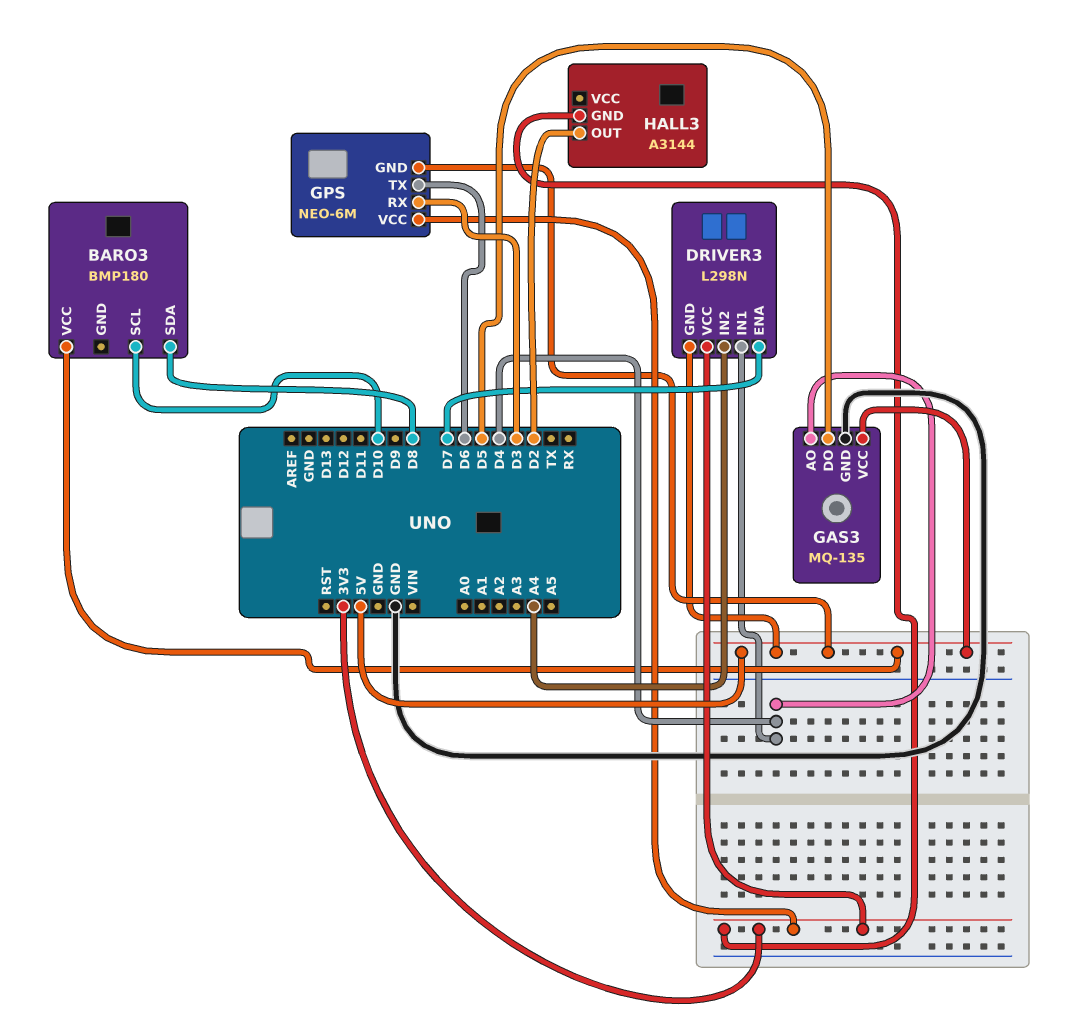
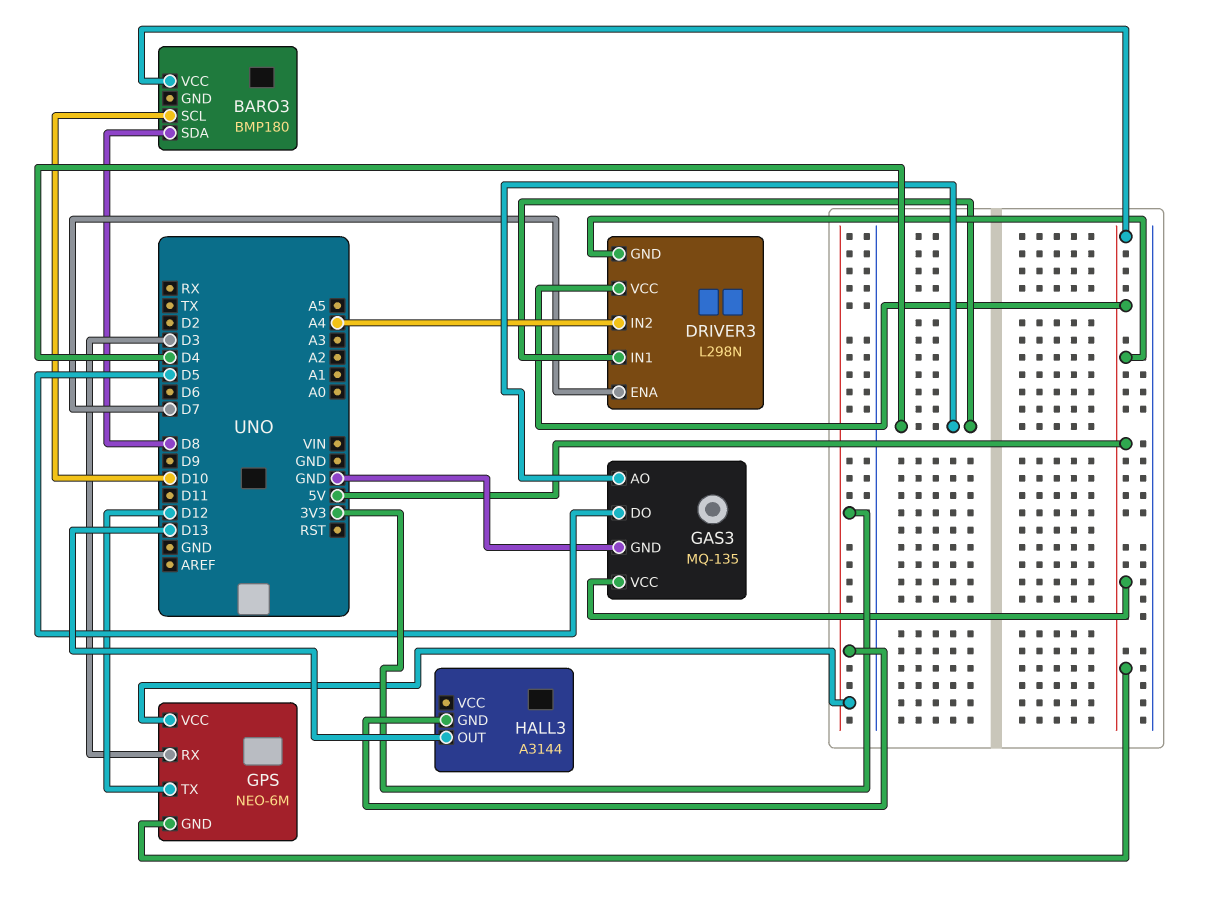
DRIVER3 pin VCC: 3V3 -> 5V
GPS pin TX: D6 -> D12
HALL3 pin OUT: D2 -> D13

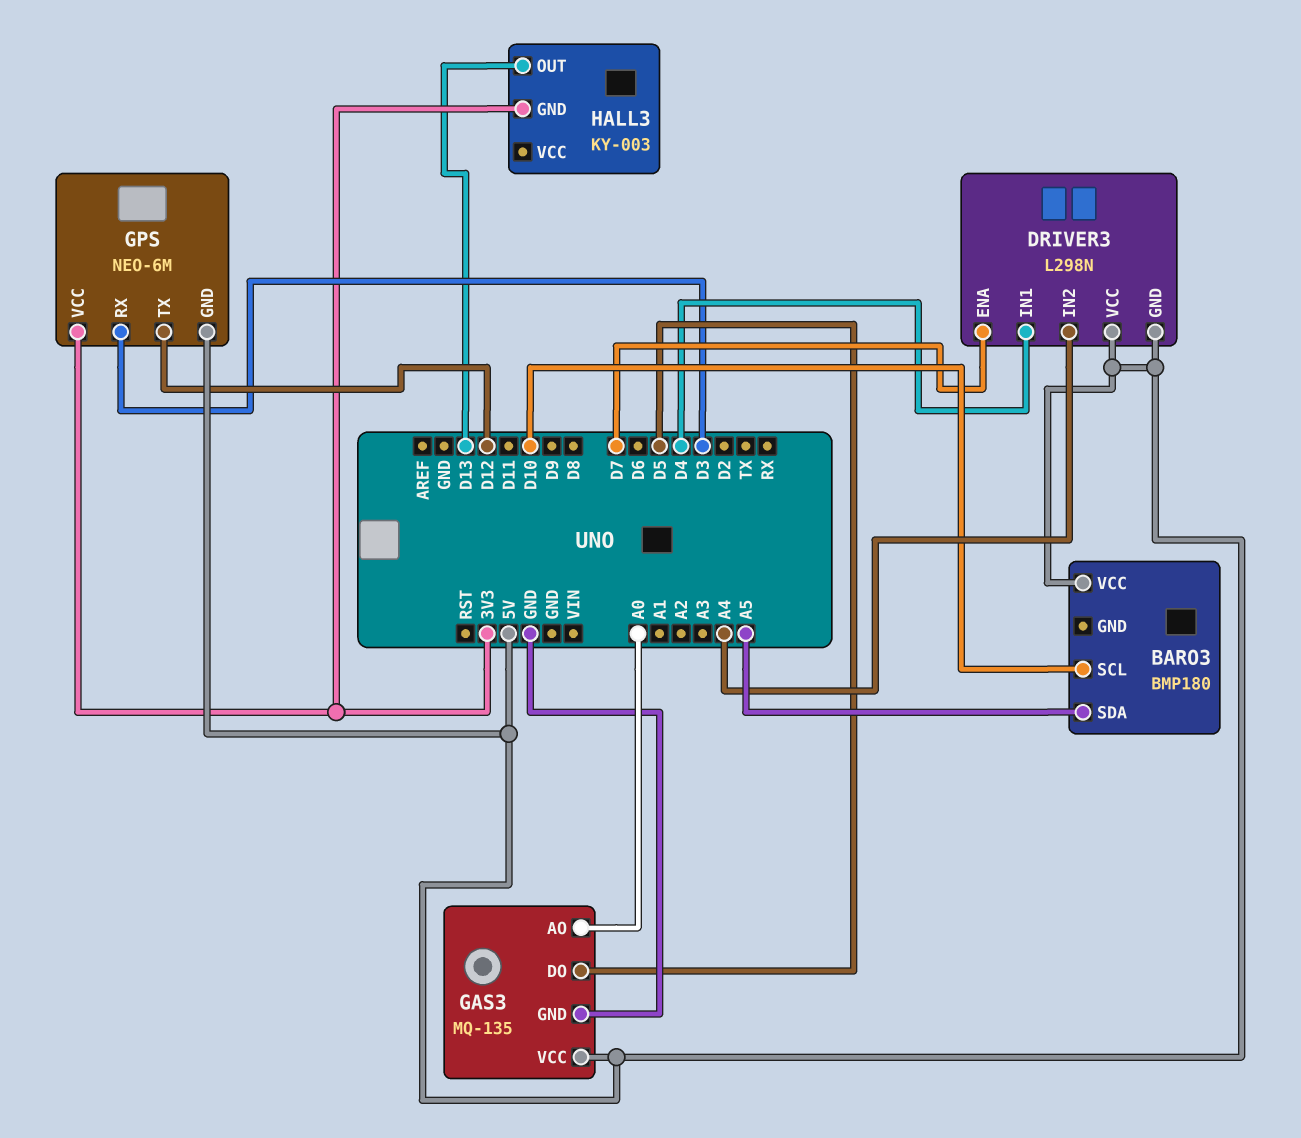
BARO3 pin SDA: D8 -> A5
GAS3 pin AO: D4 -> A0
HALL3: A3144 -> KY-003

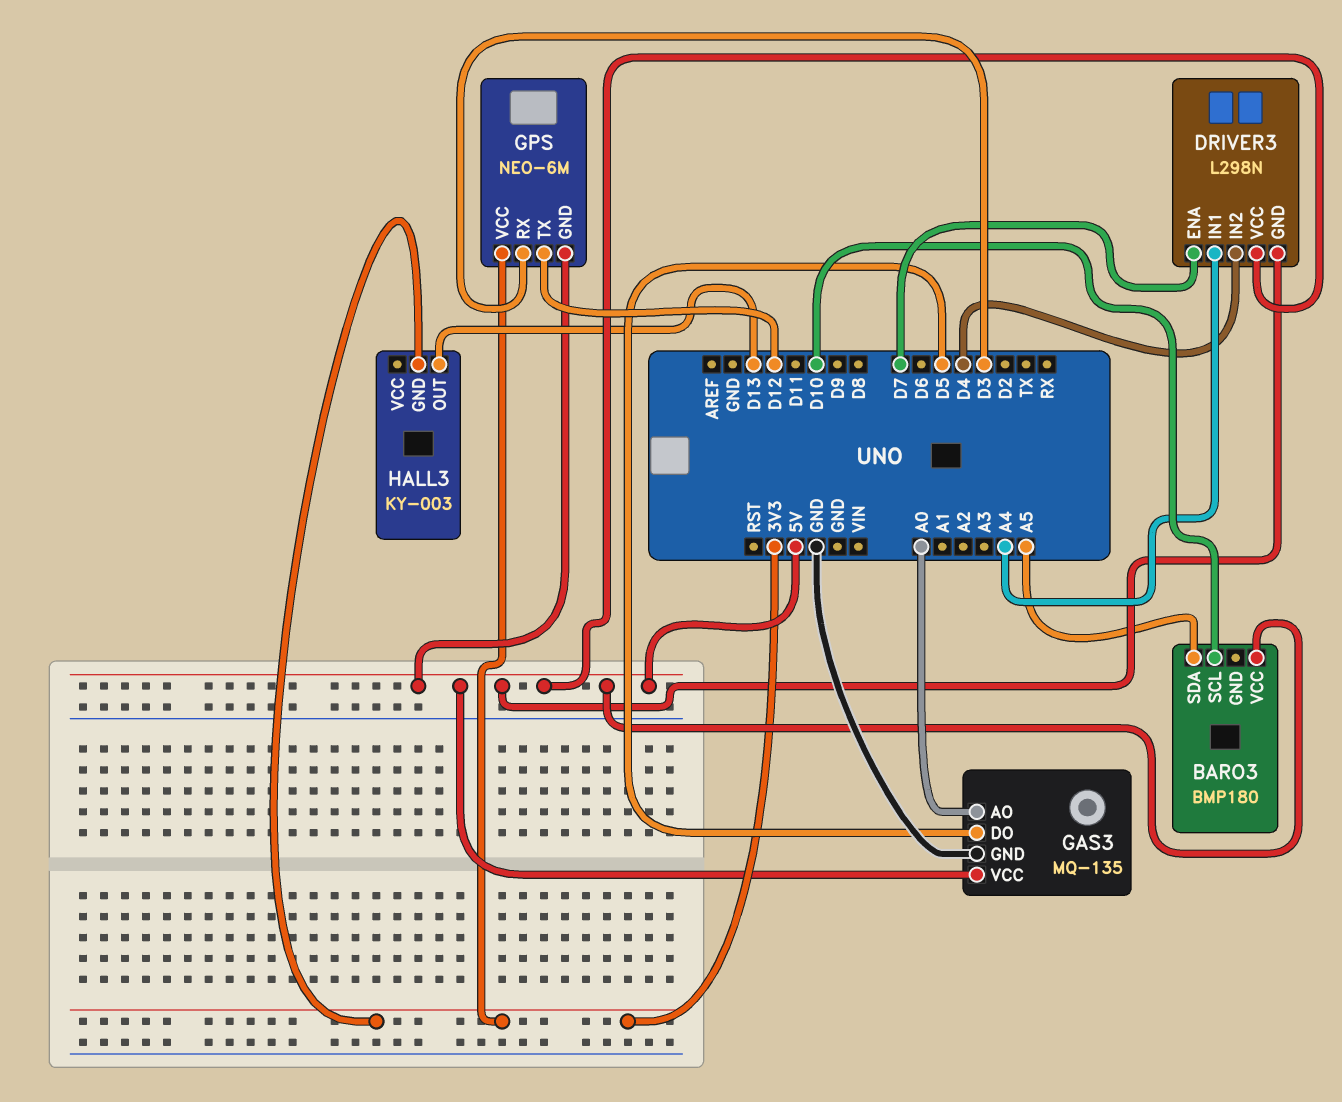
DRIVER3 pin IN1: D4 -> A4
DRIVER3 pin IN2: A4 -> D4

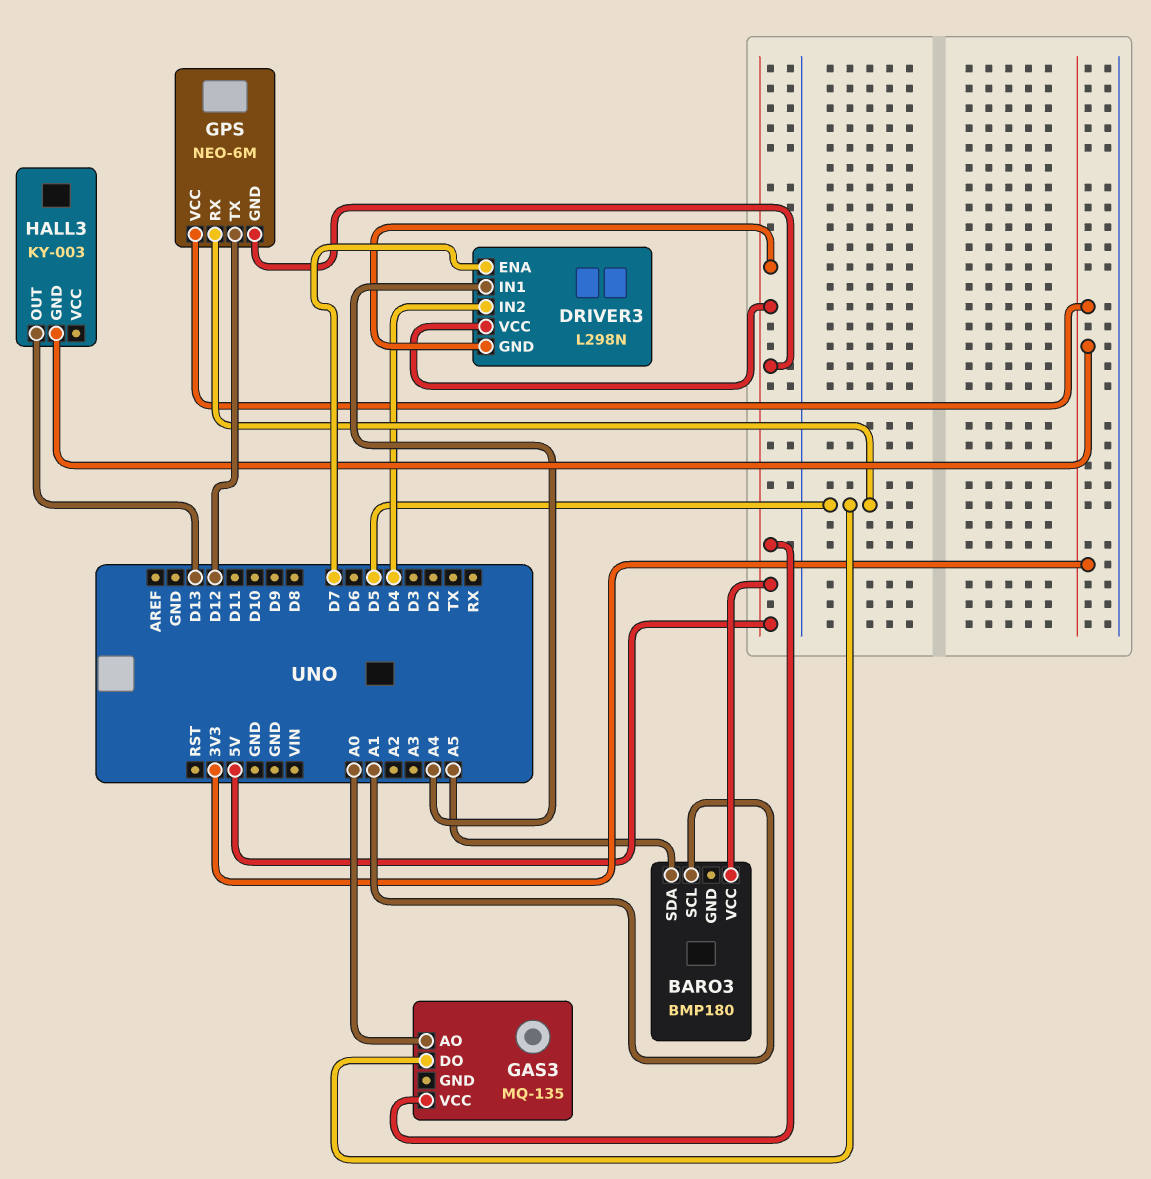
BARO3 pin SCL: D10 -> A1
GAS3 pin GND: GND -> none
GPS pin RX: D3 -> D5

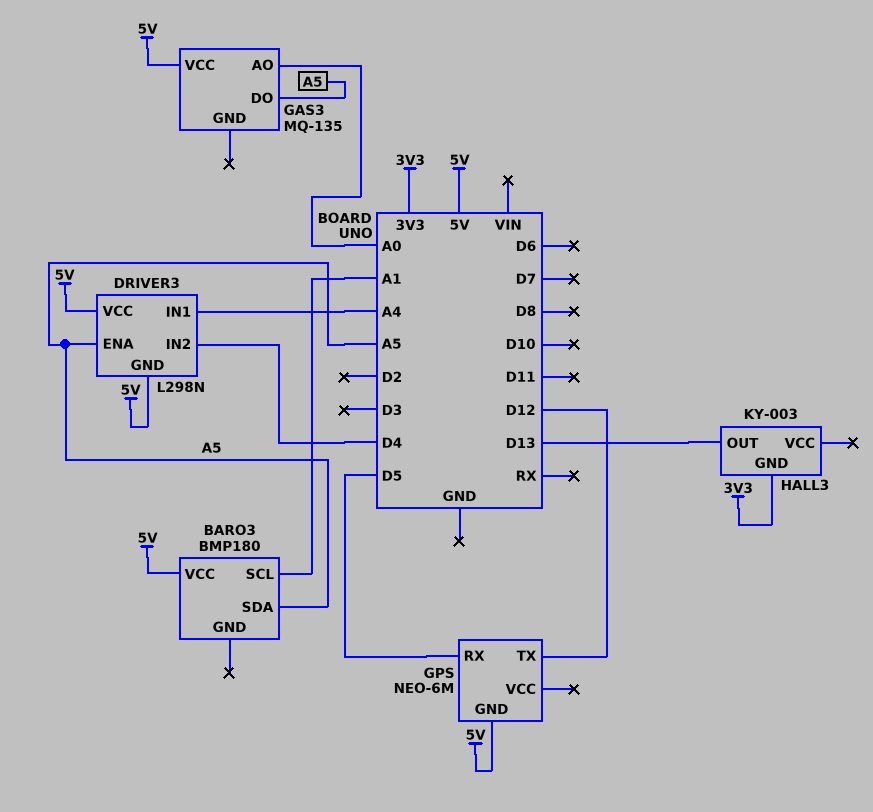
DRIVER3 pin ENA: D7 -> A5
GAS3 pin DO: D5 -> A5
GPS pin VCC: 3V3 -> none

